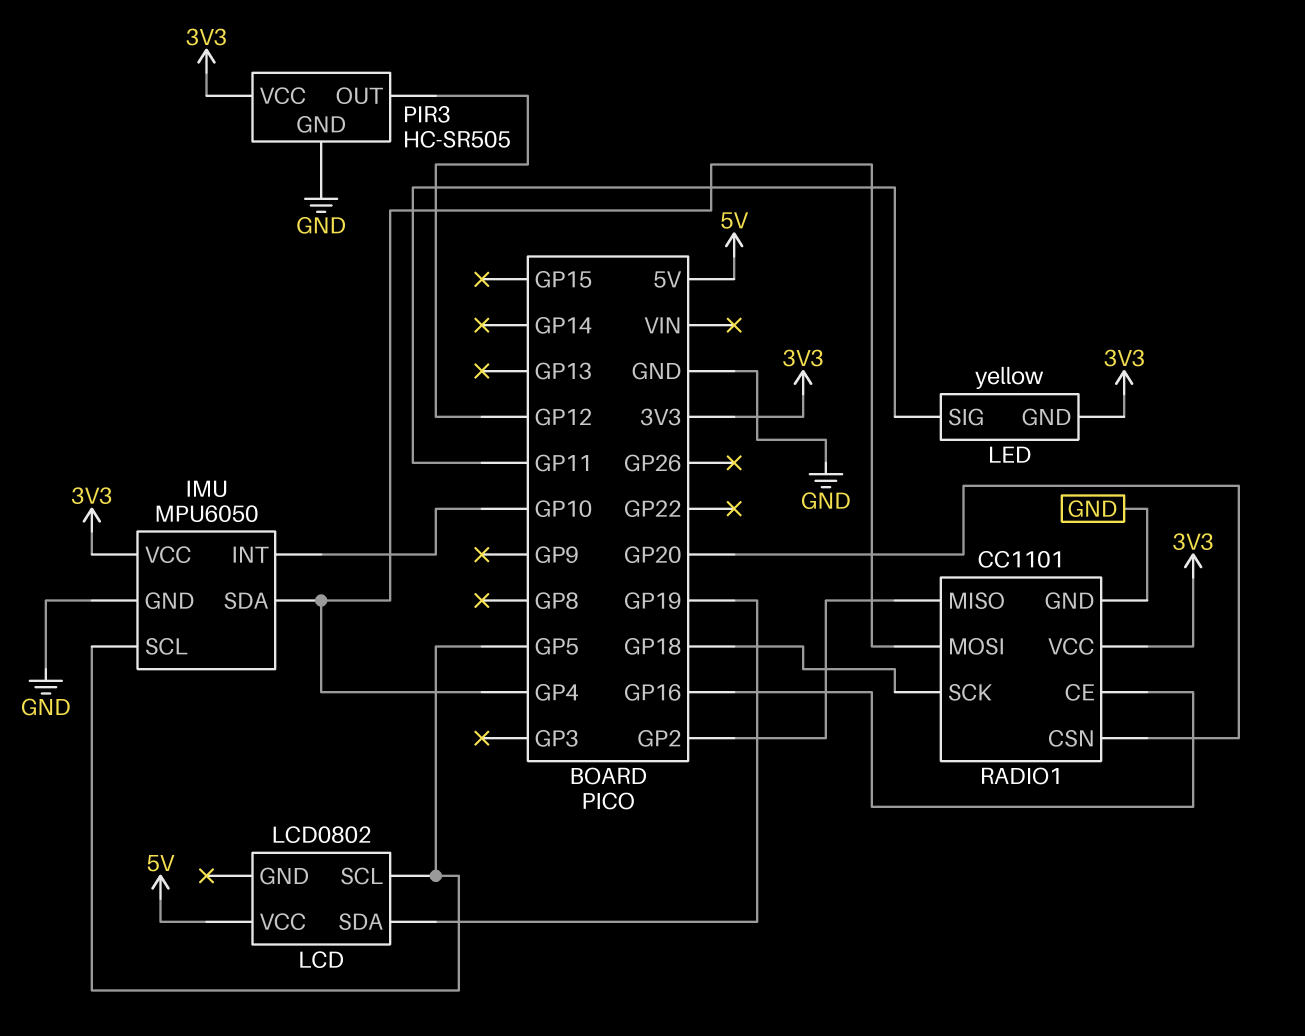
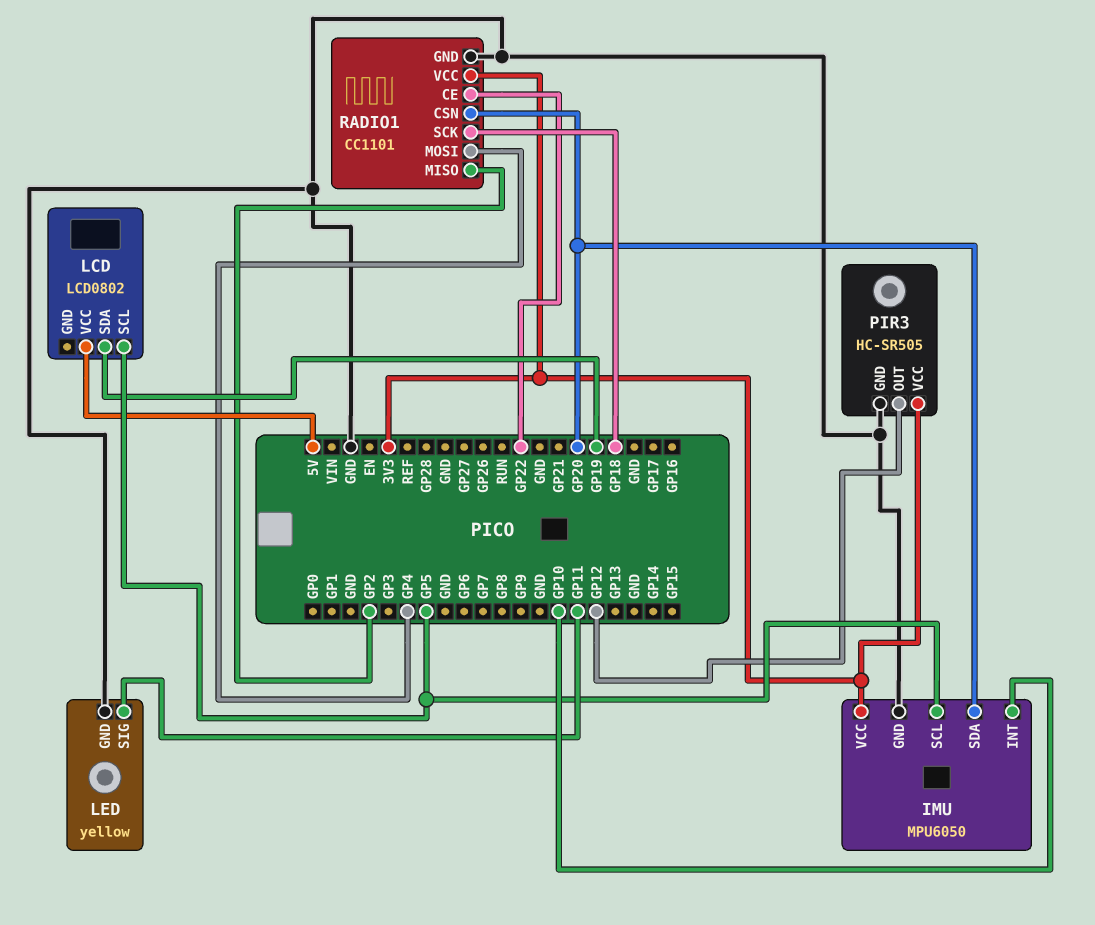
IMU pin SDA: GP4 -> GP20
LED pin GND: 3V3 -> GND
RADIO1 pin CE: GP16 -> GP22

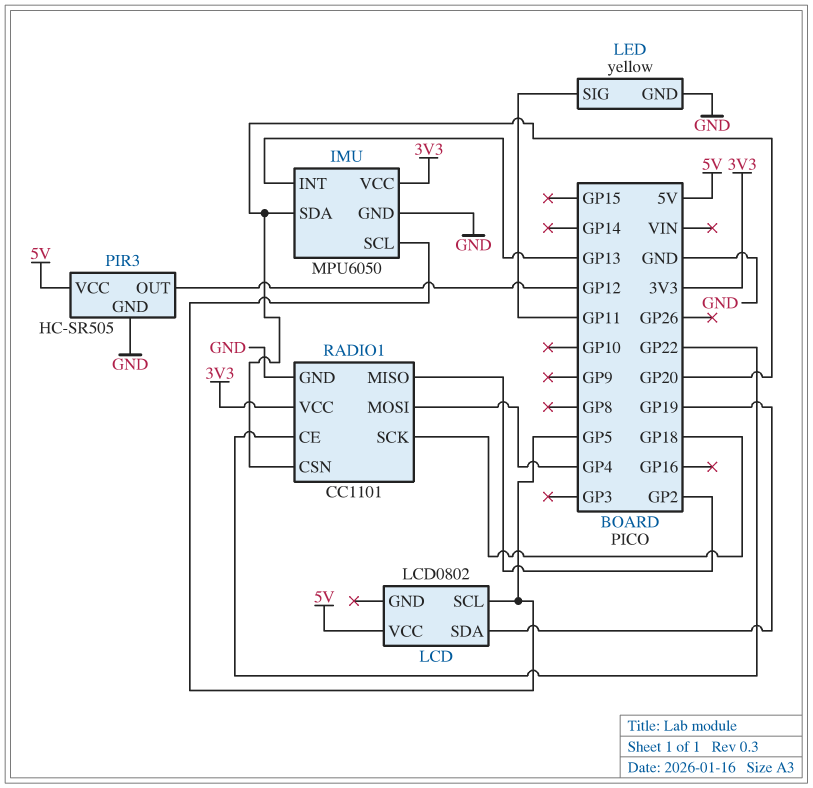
IMU pin INT: GP10 -> GP13
PIR3 pin VCC: 3V3 -> 5V

